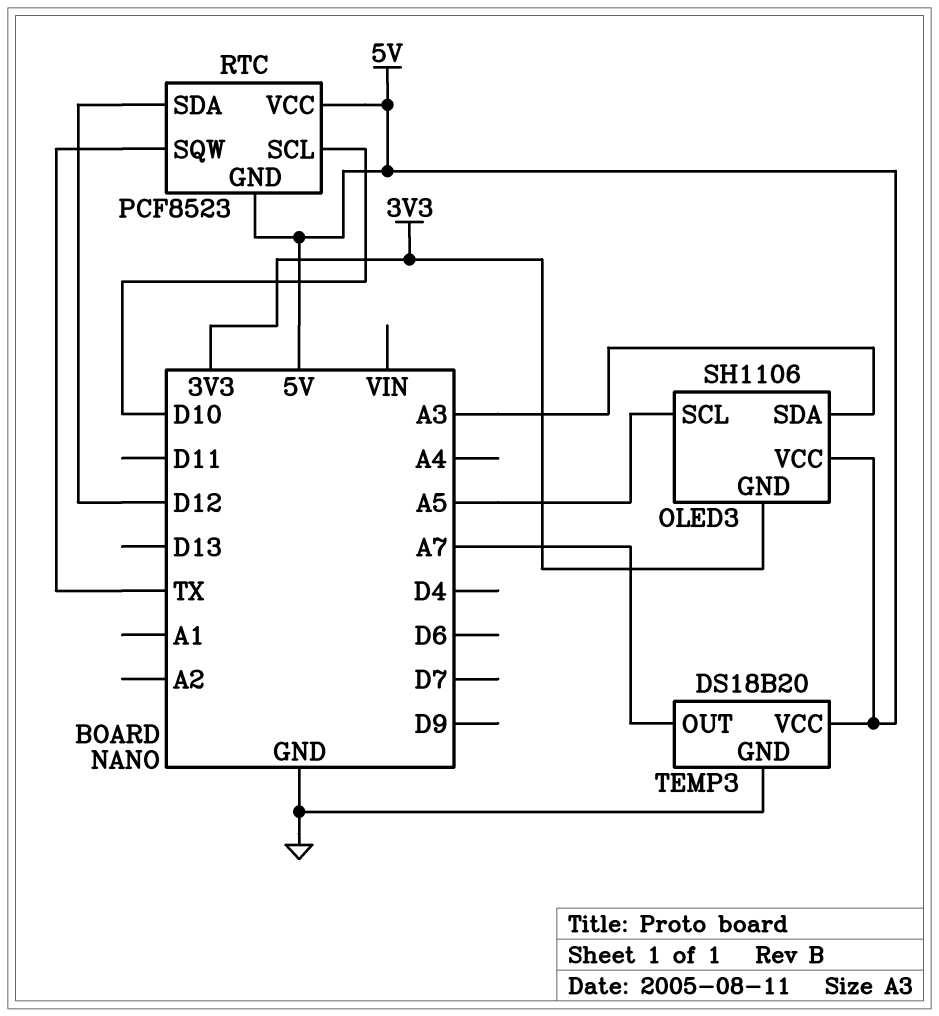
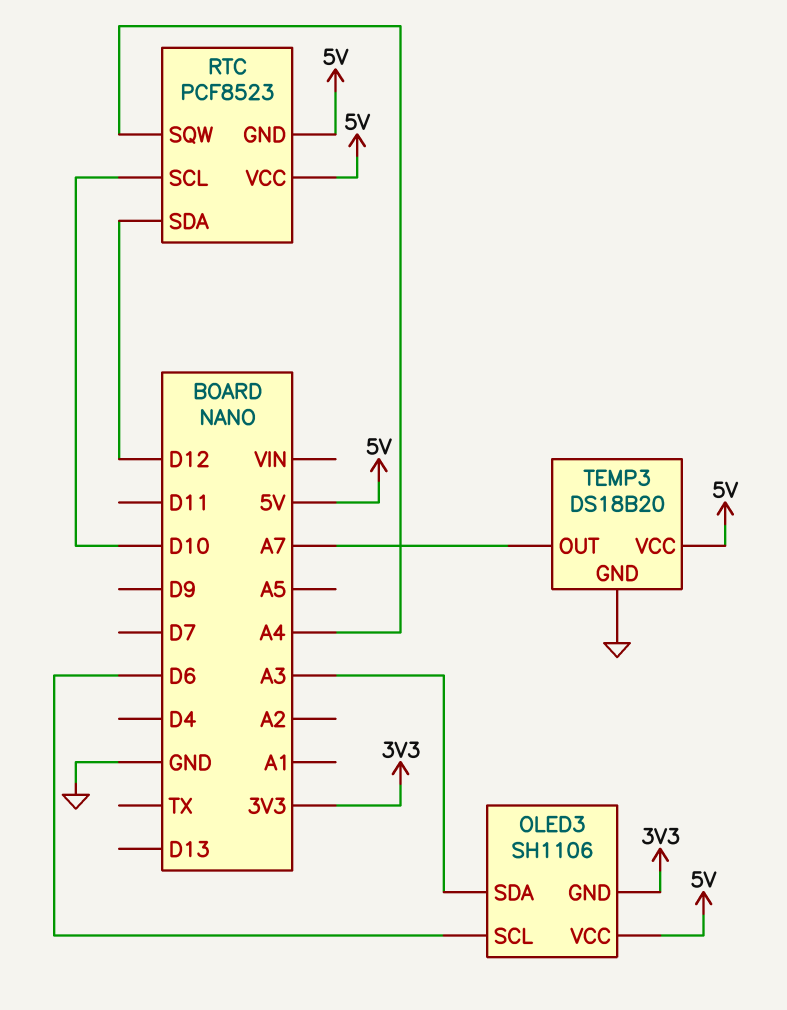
OLED3 pin SCL: A5 -> D6
RTC pin SQW: TX -> A4

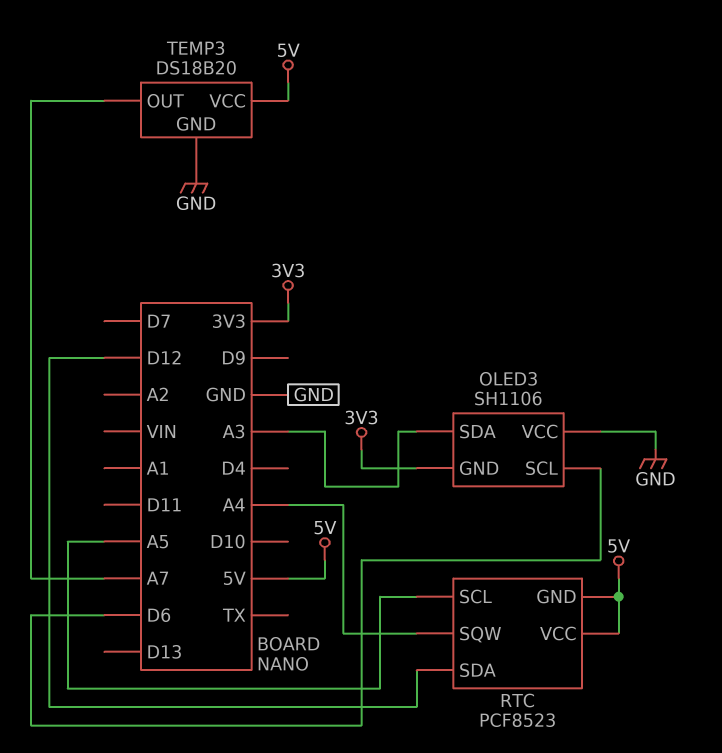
OLED3 pin VCC: 5V -> GND
RTC pin SCL: D10 -> A5

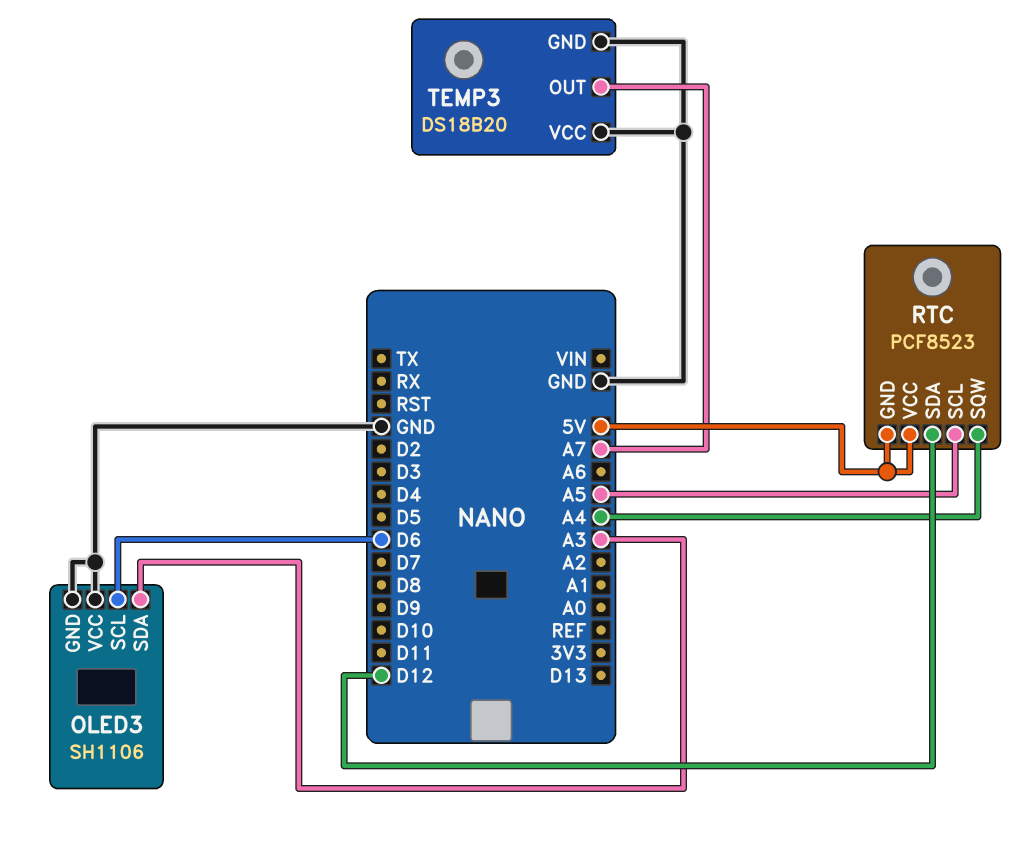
OLED3 pin GND: 3V3 -> GND
TEMP3 pin VCC: 5V -> GND

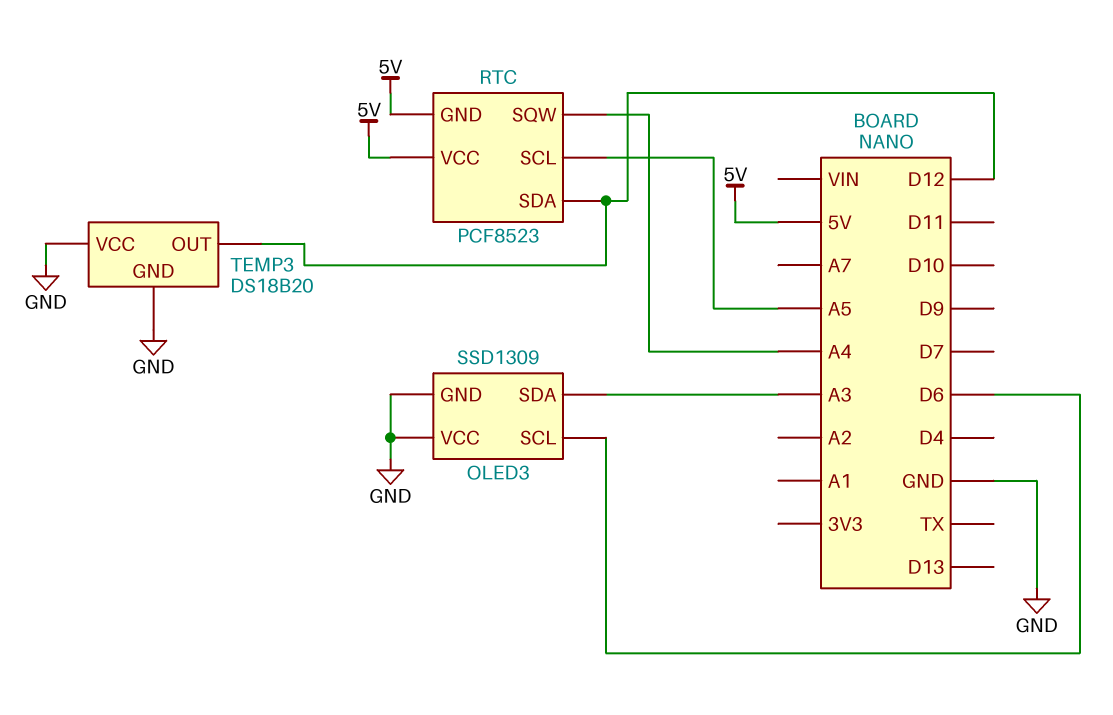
OLED3: SH1106 -> SSD1309
TEMP3 pin OUT: A7 -> D12

